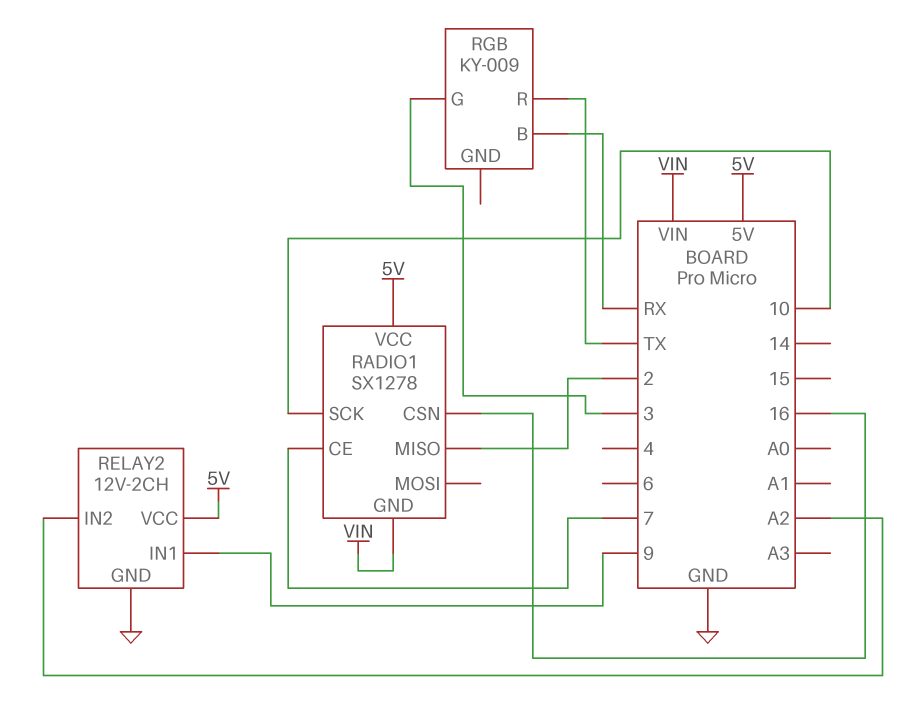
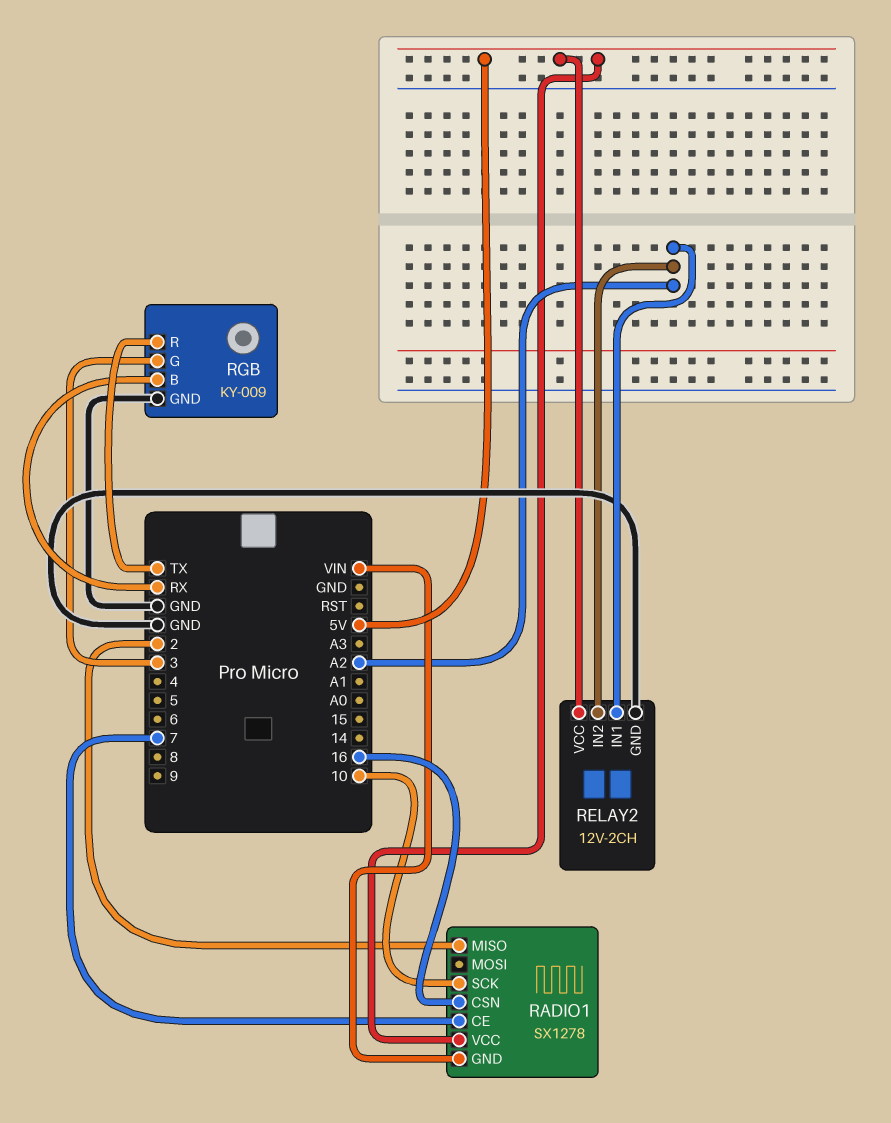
RELAY2 pin IN1: 9 -> A2
RGB pin GND: none -> GND

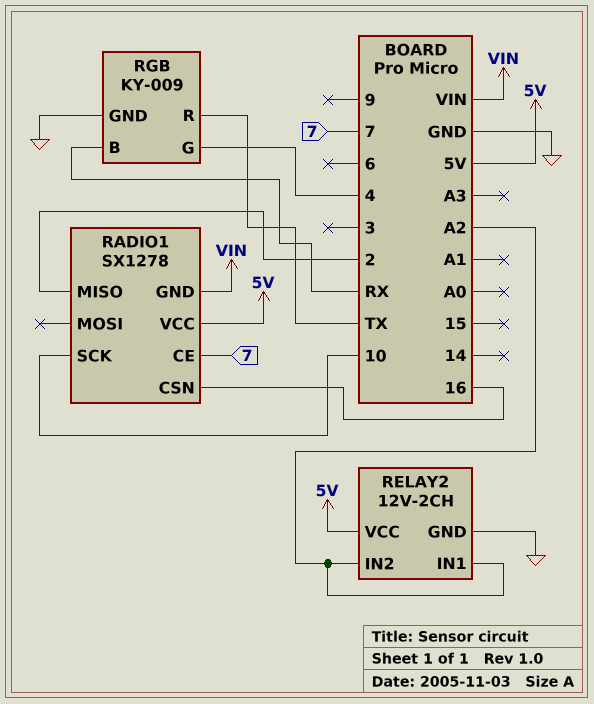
RGB pin G: 3 -> 4

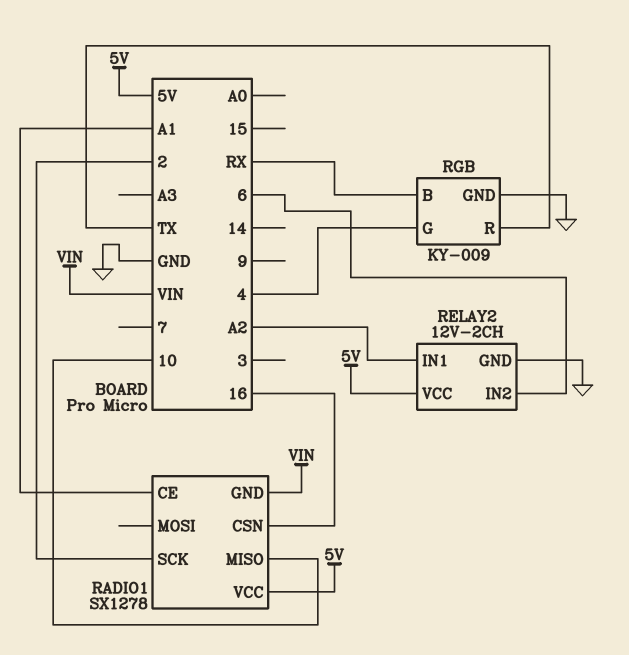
RADIO1 pin CE: 7 -> A1
RADIO1 pin MISO: 2 -> 10
RADIO1 pin SCK: 10 -> 2
RELAY2 pin IN2: A2 -> 6

